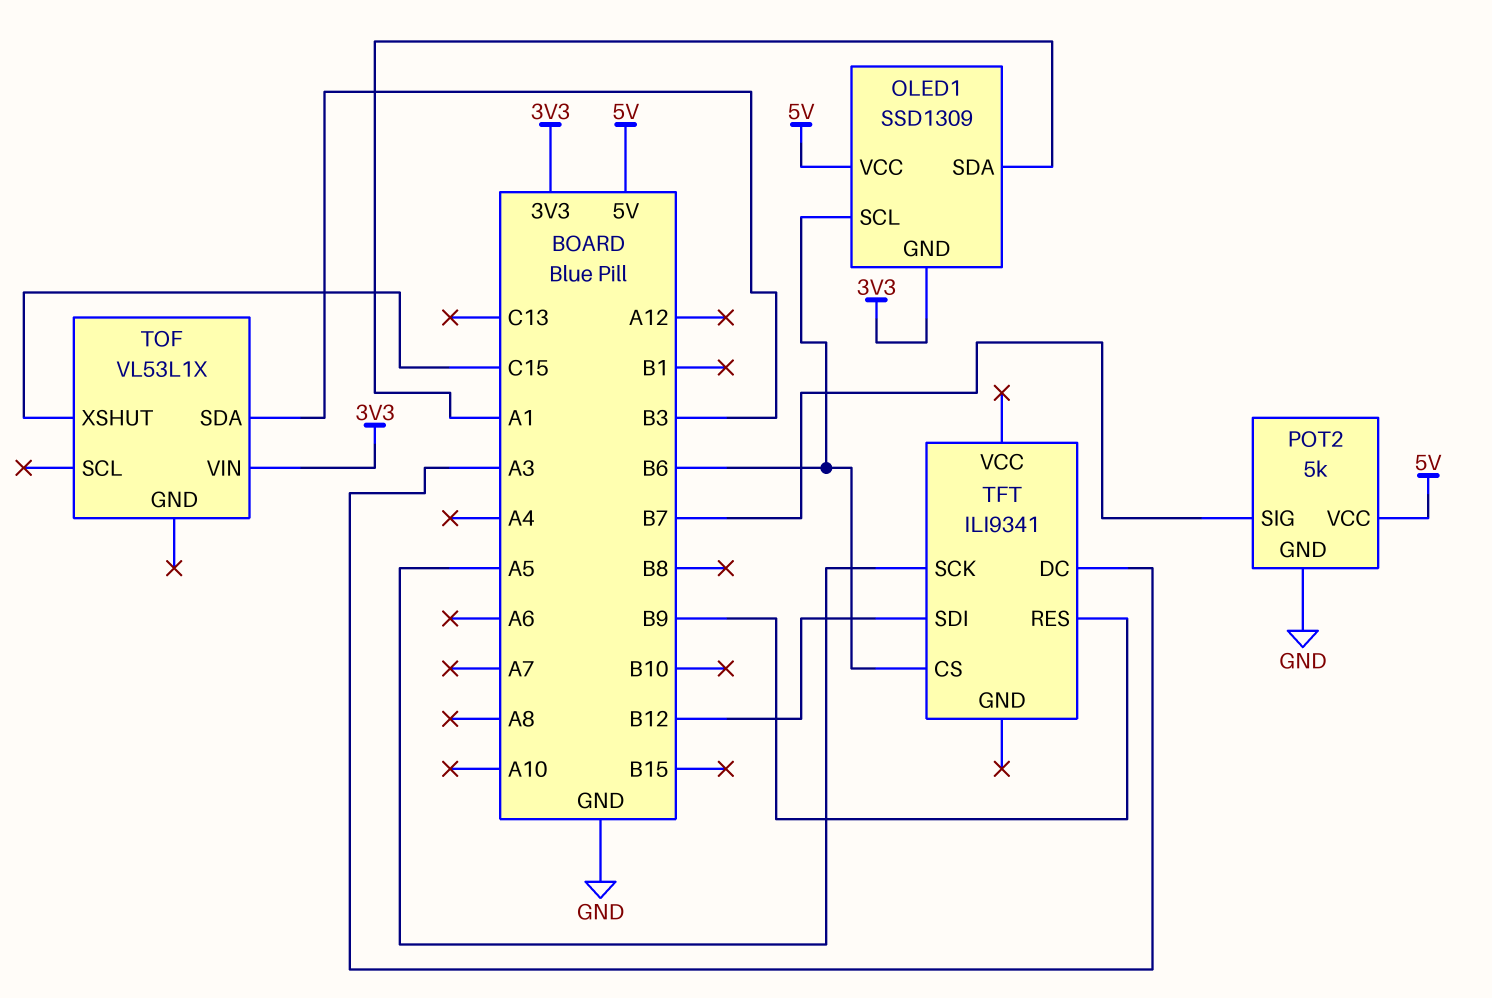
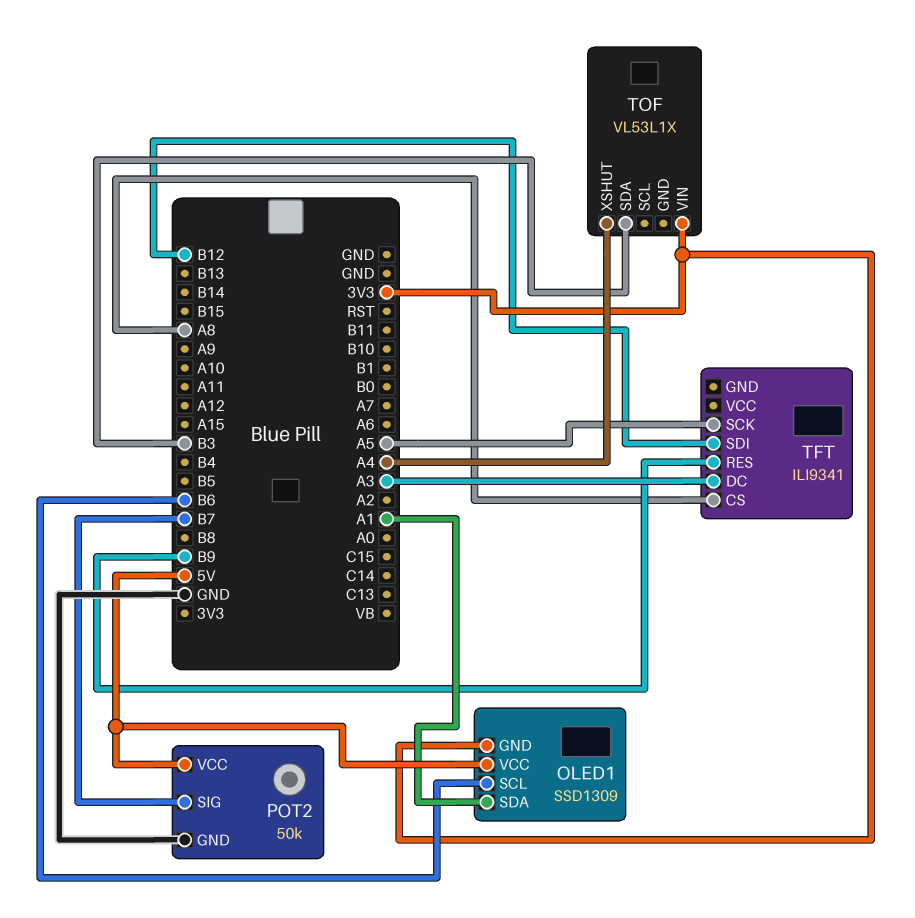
POT2: 5k -> 50k
TFT pin CS: B6 -> A8
TOF pin XSHUT: C15 -> A4

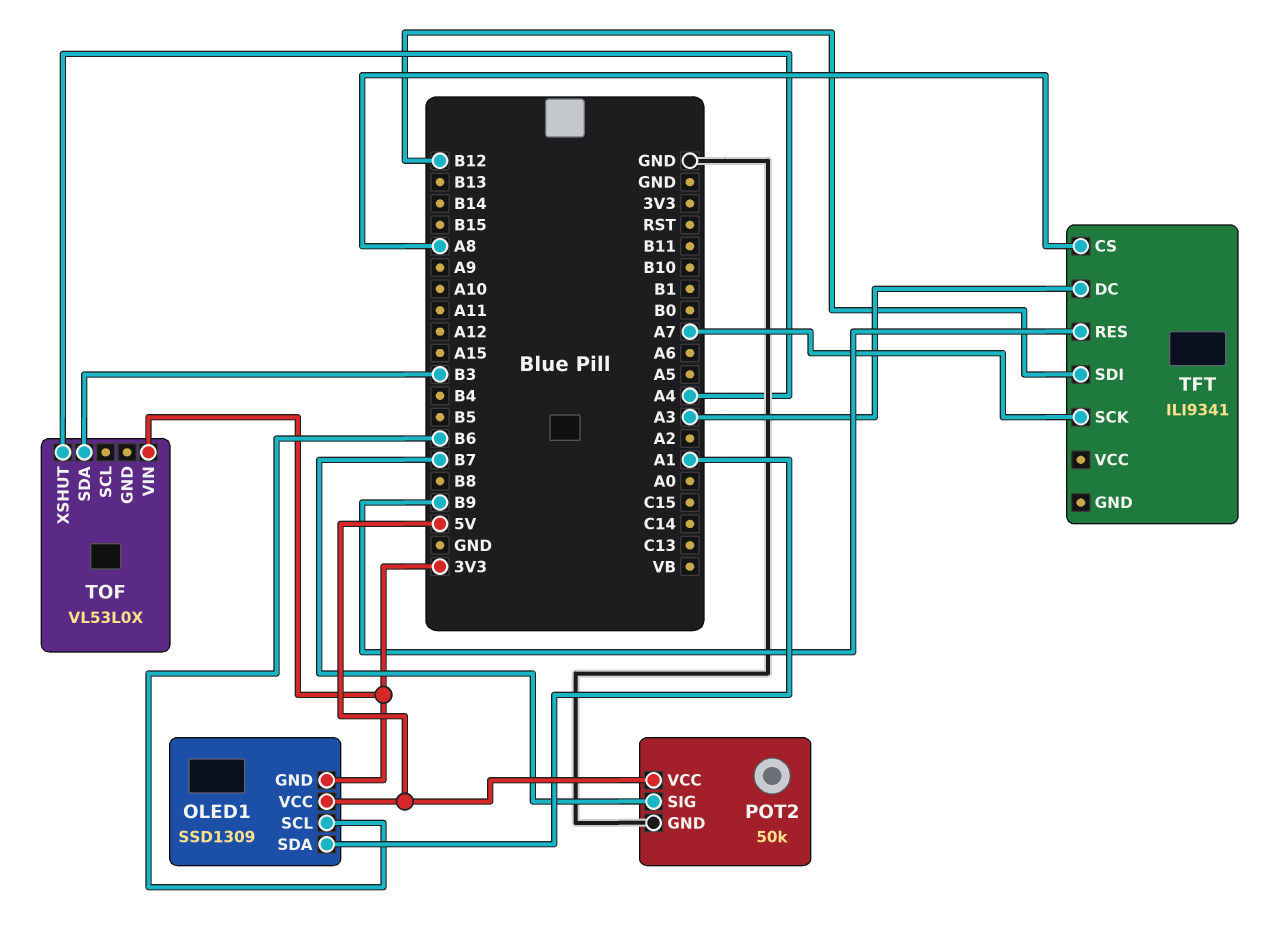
TFT pin SCK: A5 -> A7
TOF: VL53L1X -> VL53L0X

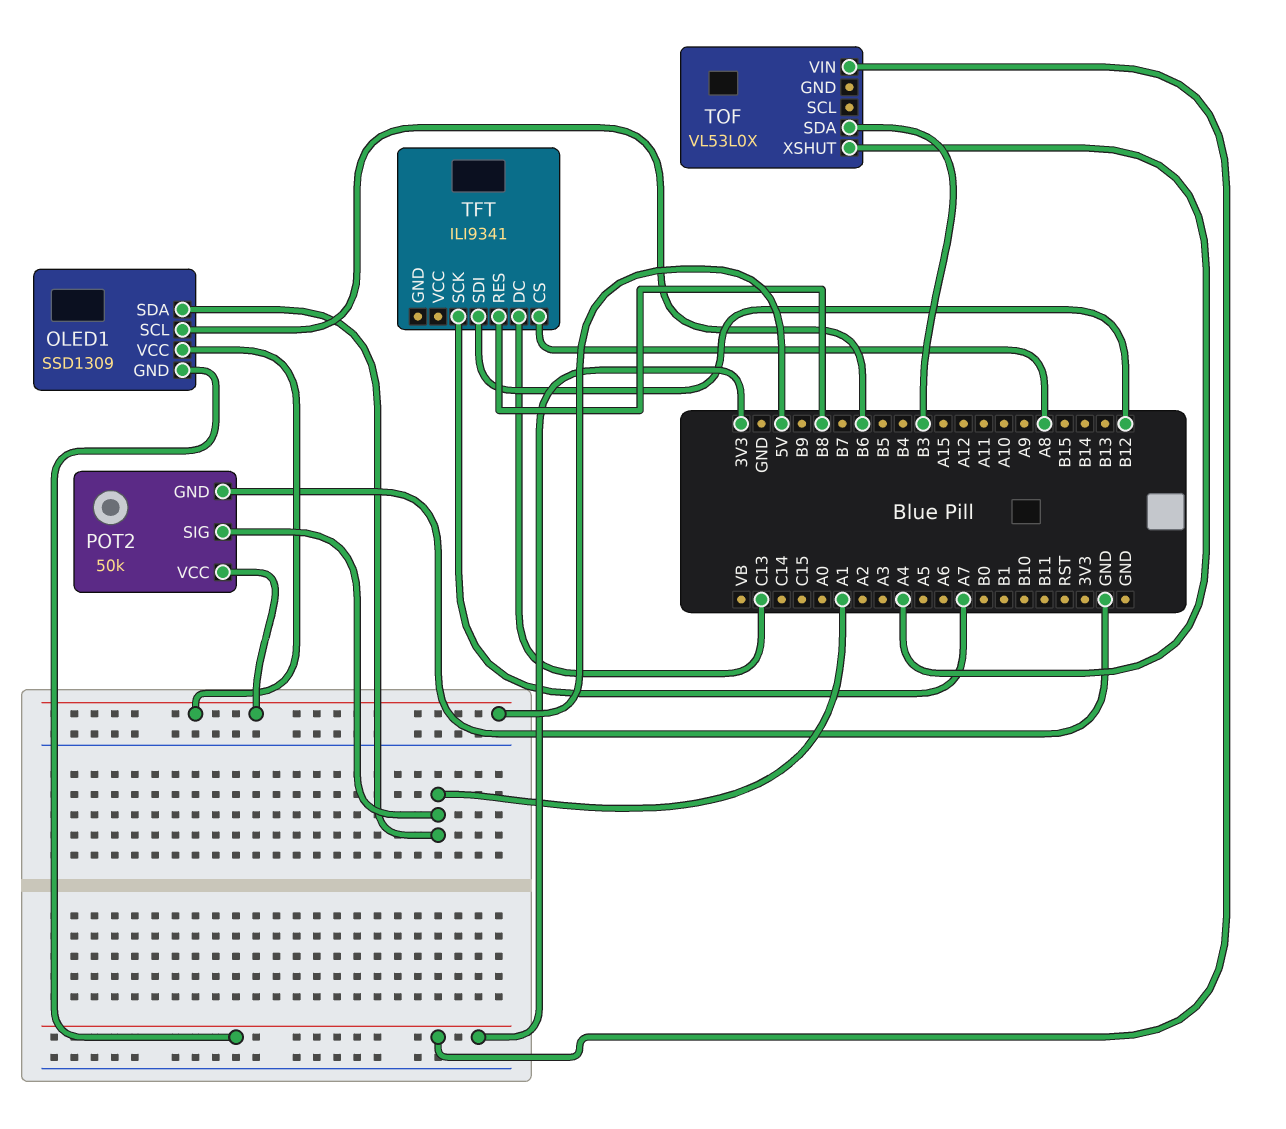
POT2 pin SIG: B7 -> A1
TFT pin DC: A3 -> C13
TFT pin RES: B9 -> B8

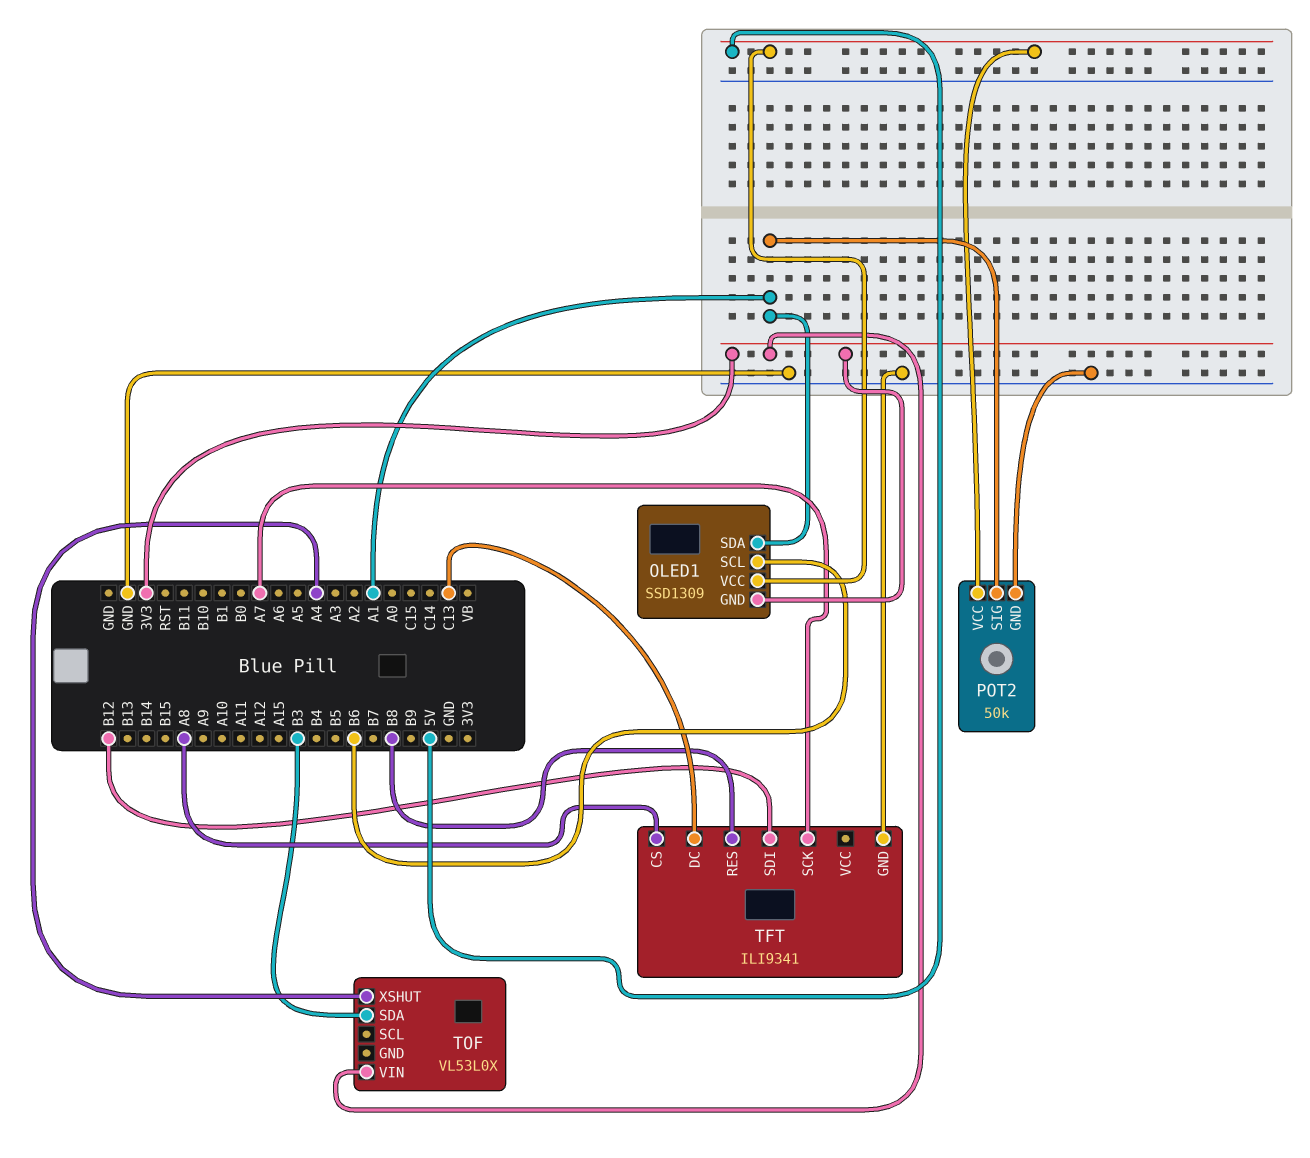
TFT pin GND: none -> GND

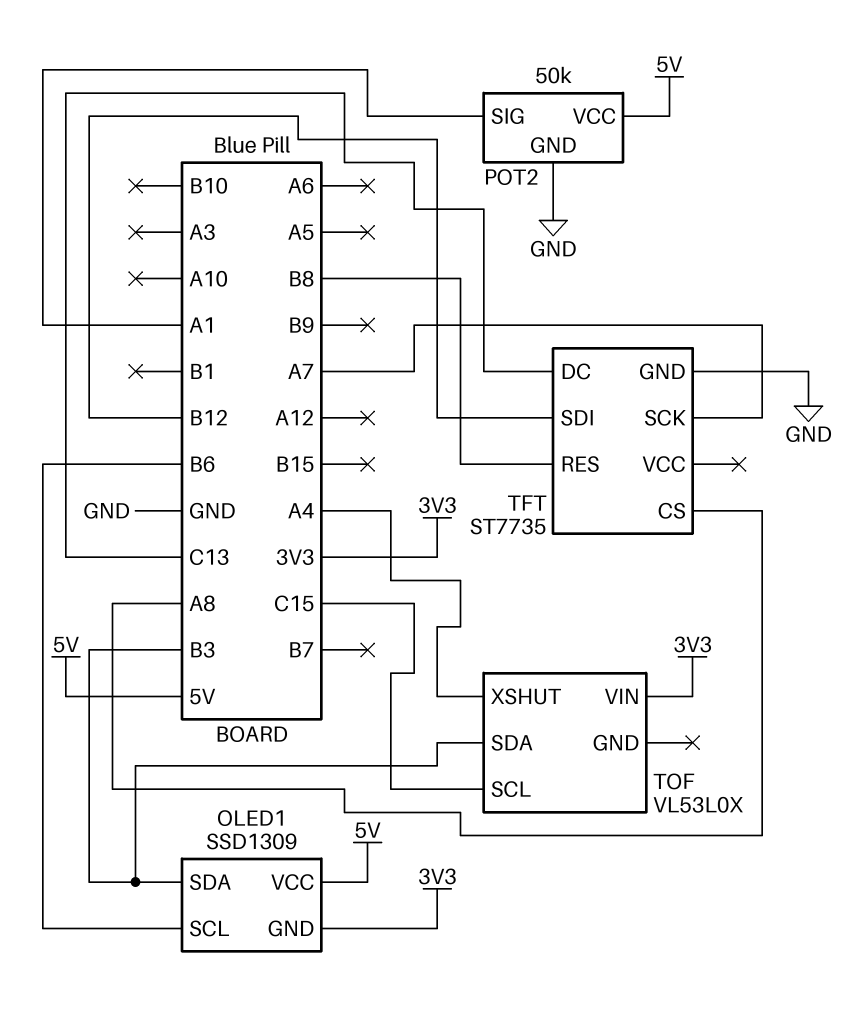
OLED1 pin SDA: A1 -> B3
TFT: ILI9341 -> ST7735
TOF pin SCL: none -> C15

